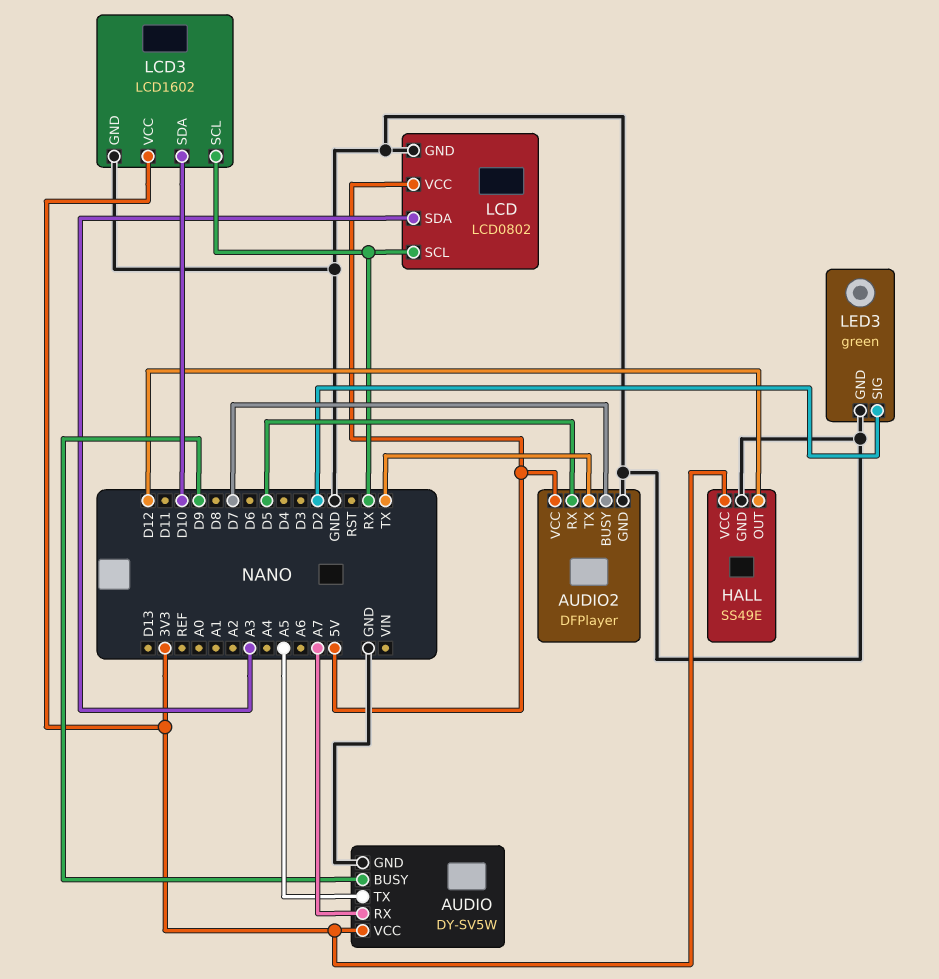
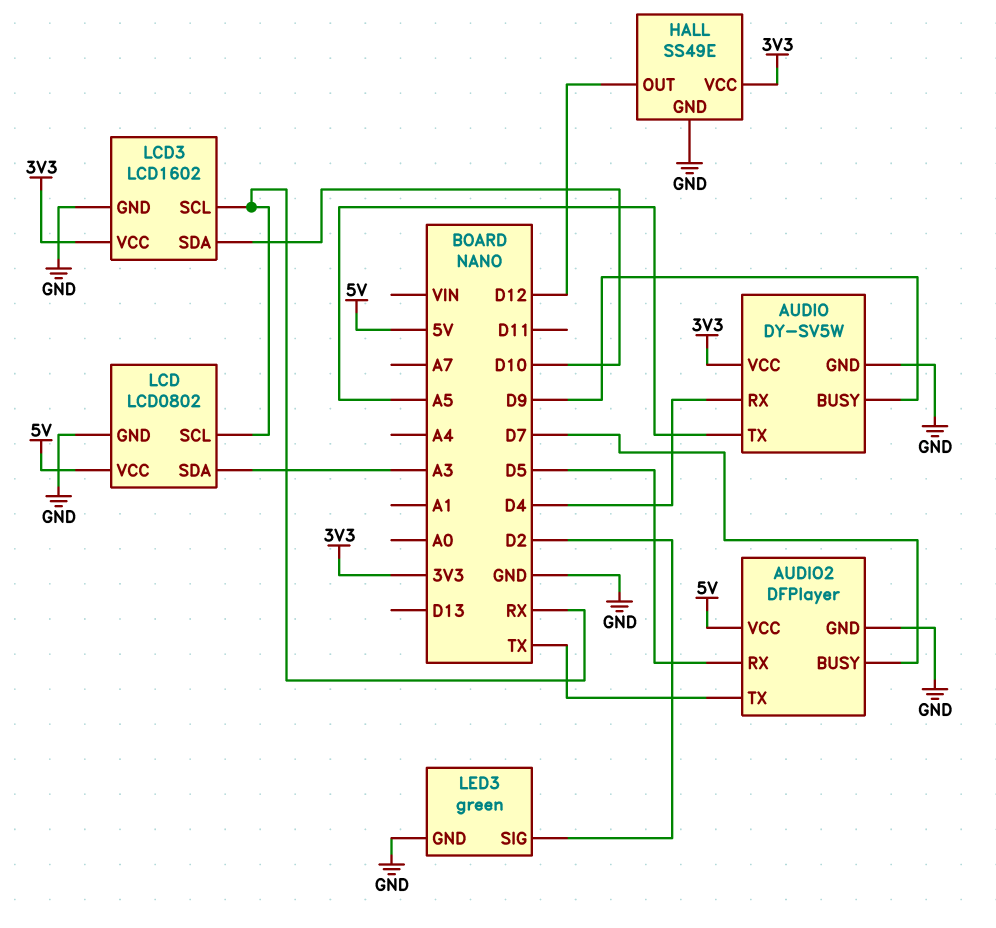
AUDIO pin RX: A7 -> D4

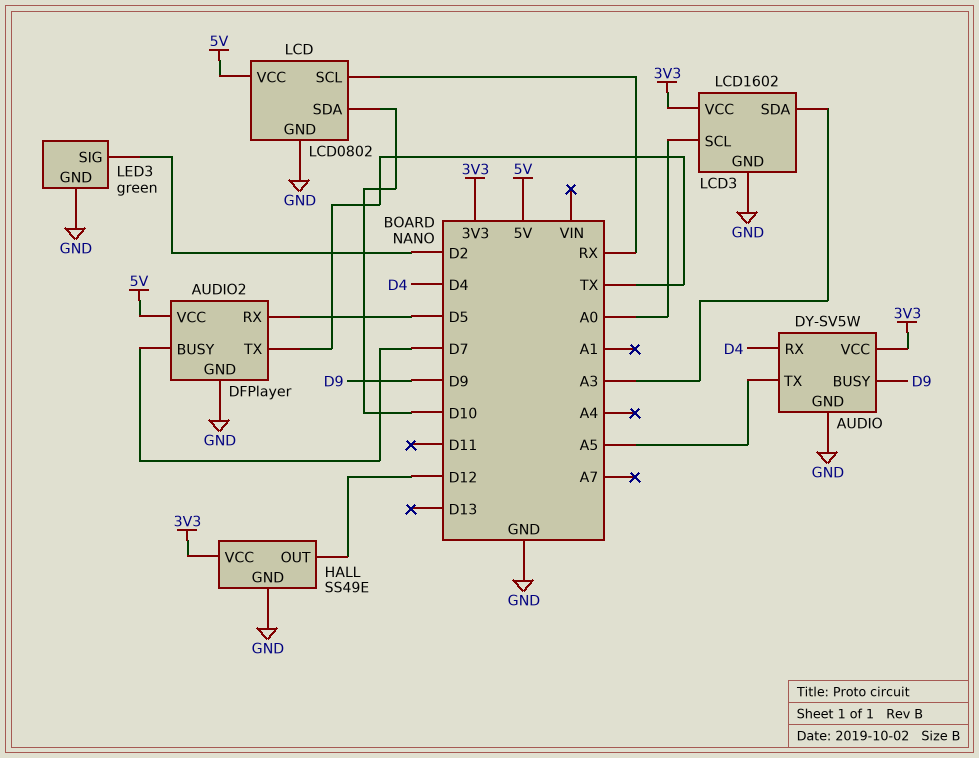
LCD pin SDA: A3 -> D10
LCD3 pin SCL: RX -> A0
LCD3 pin SDA: D10 -> A3

